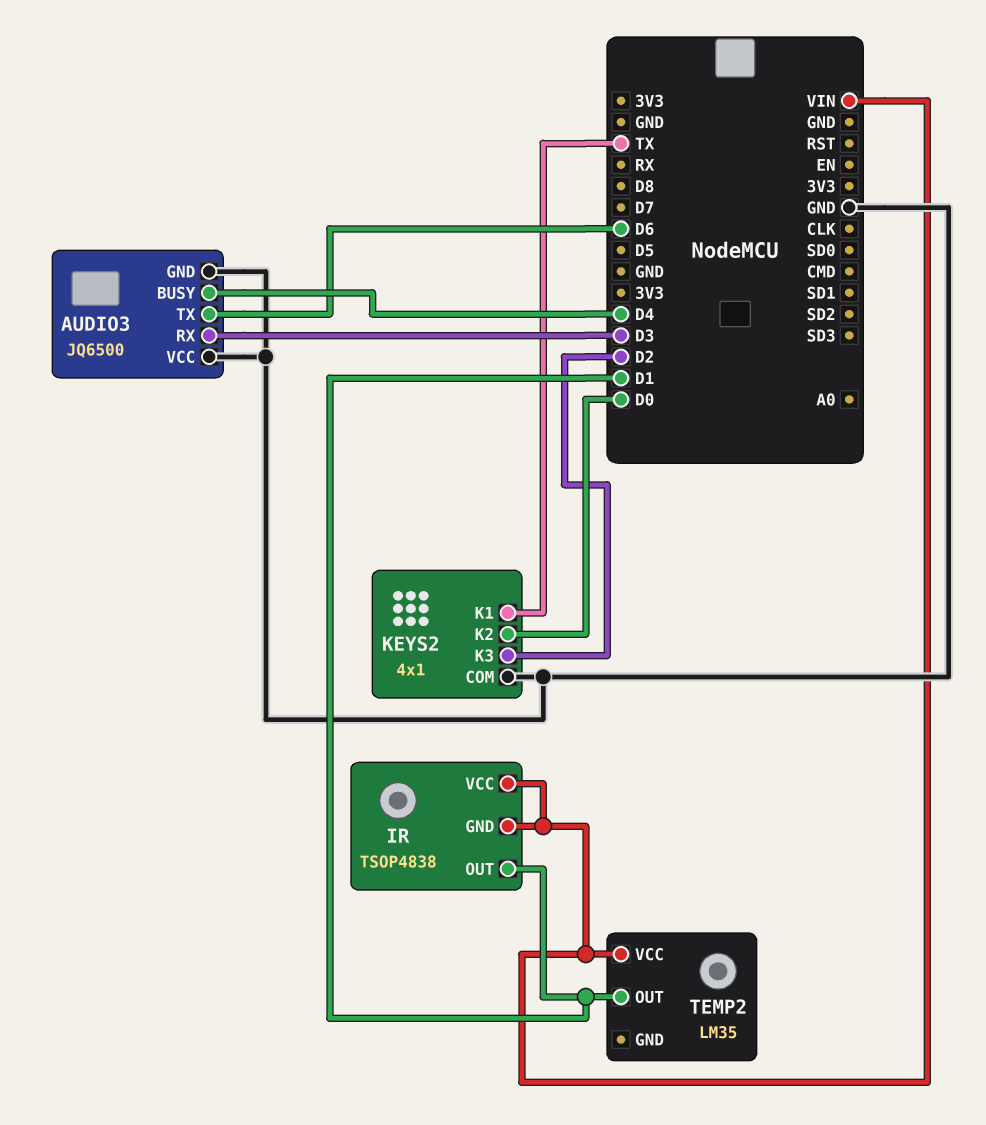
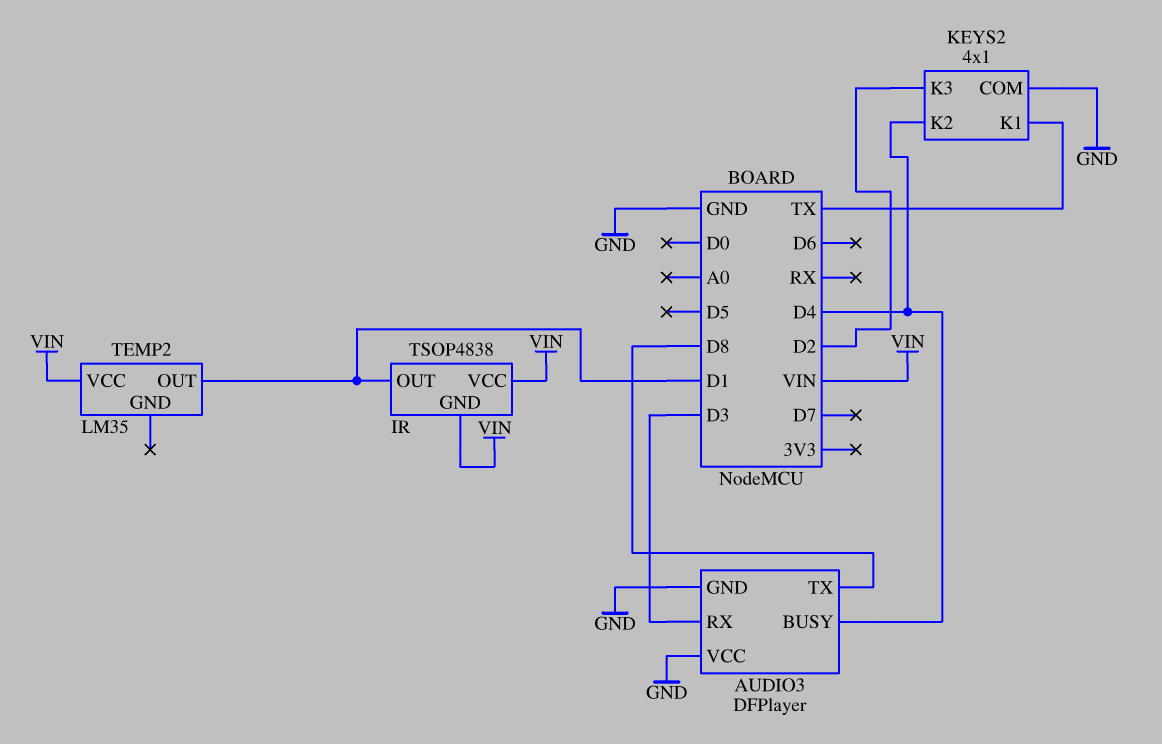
AUDIO3: JQ6500 -> DFPlayer
AUDIO3 pin TX: D6 -> D8
KEYS2 pin K2: D0 -> D4

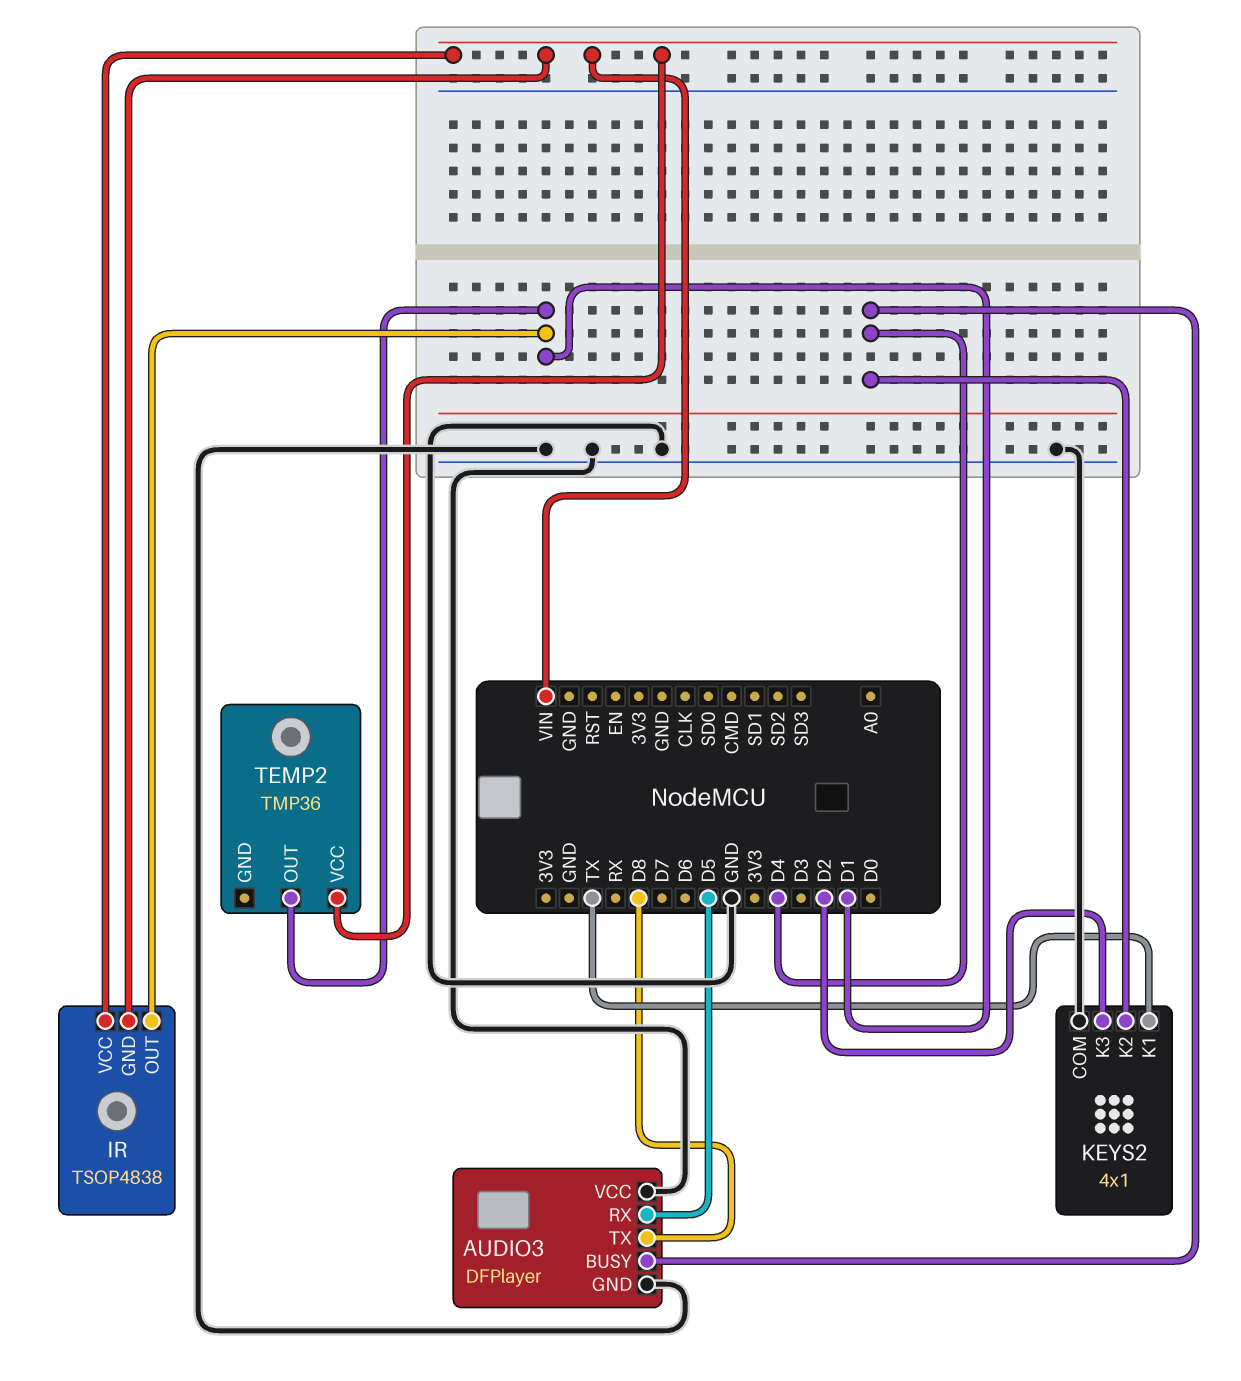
AUDIO3 pin RX: D3 -> D5
TEMP2: LM35 -> TMP36

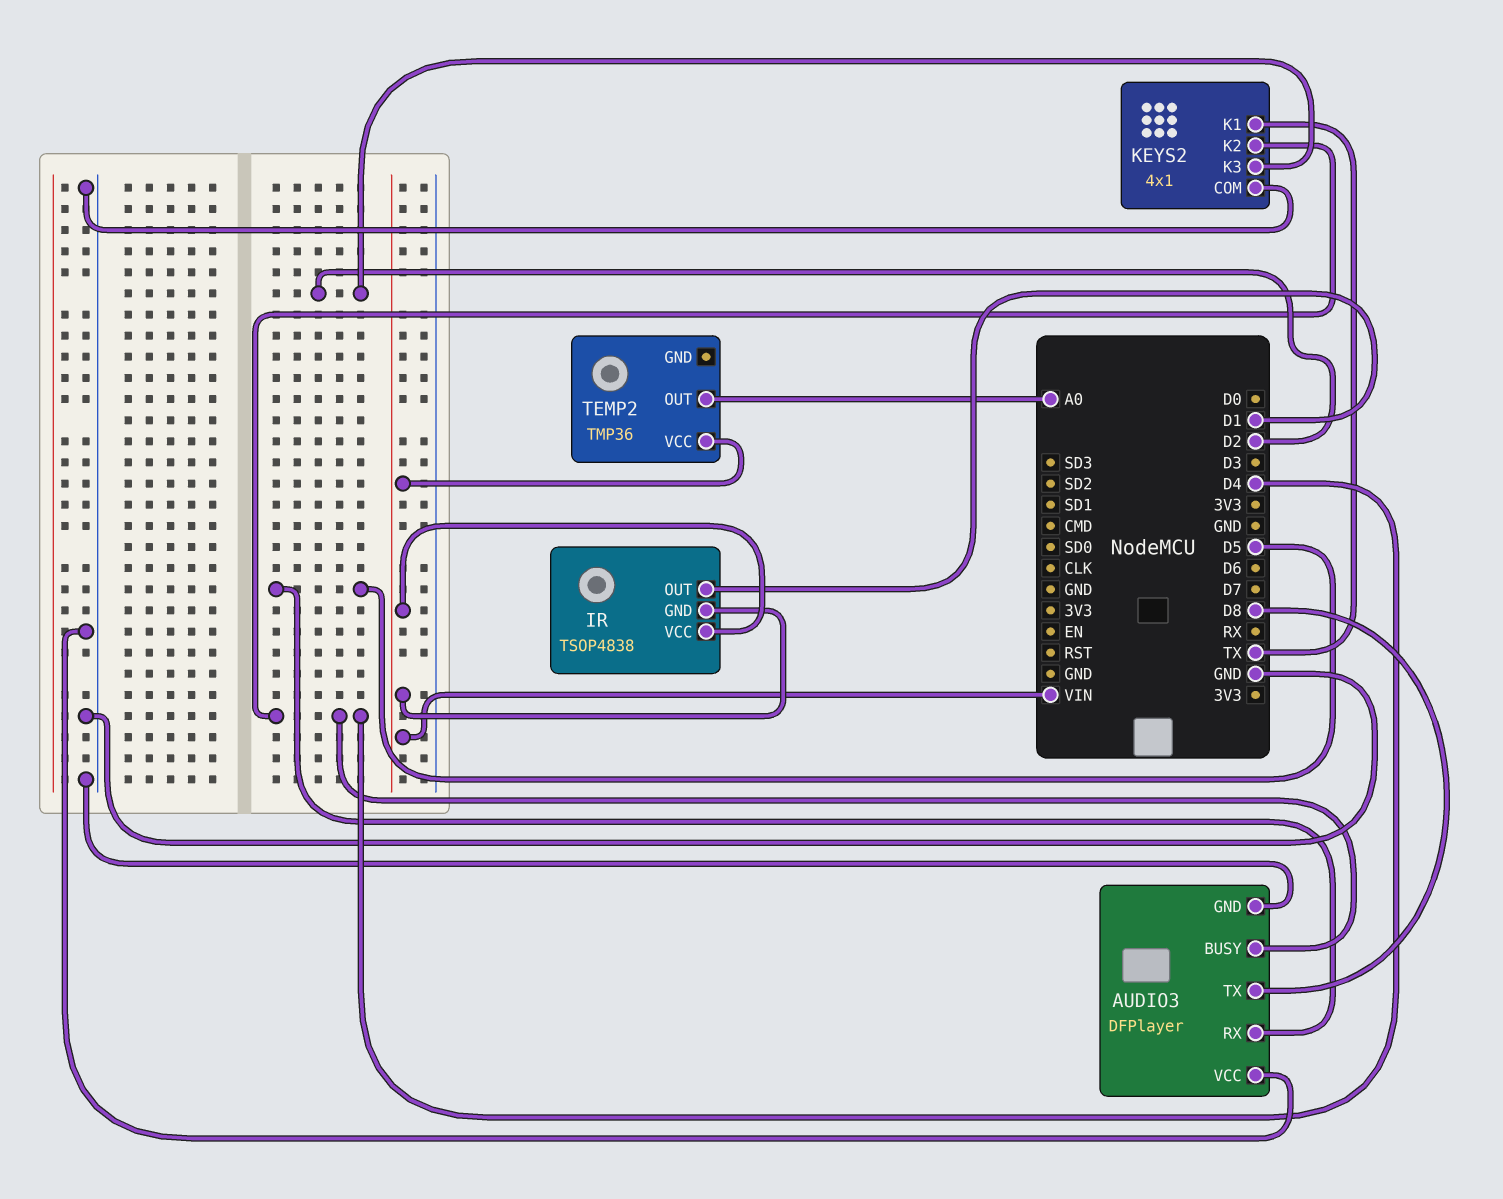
TEMP2 pin OUT: D1 -> A0

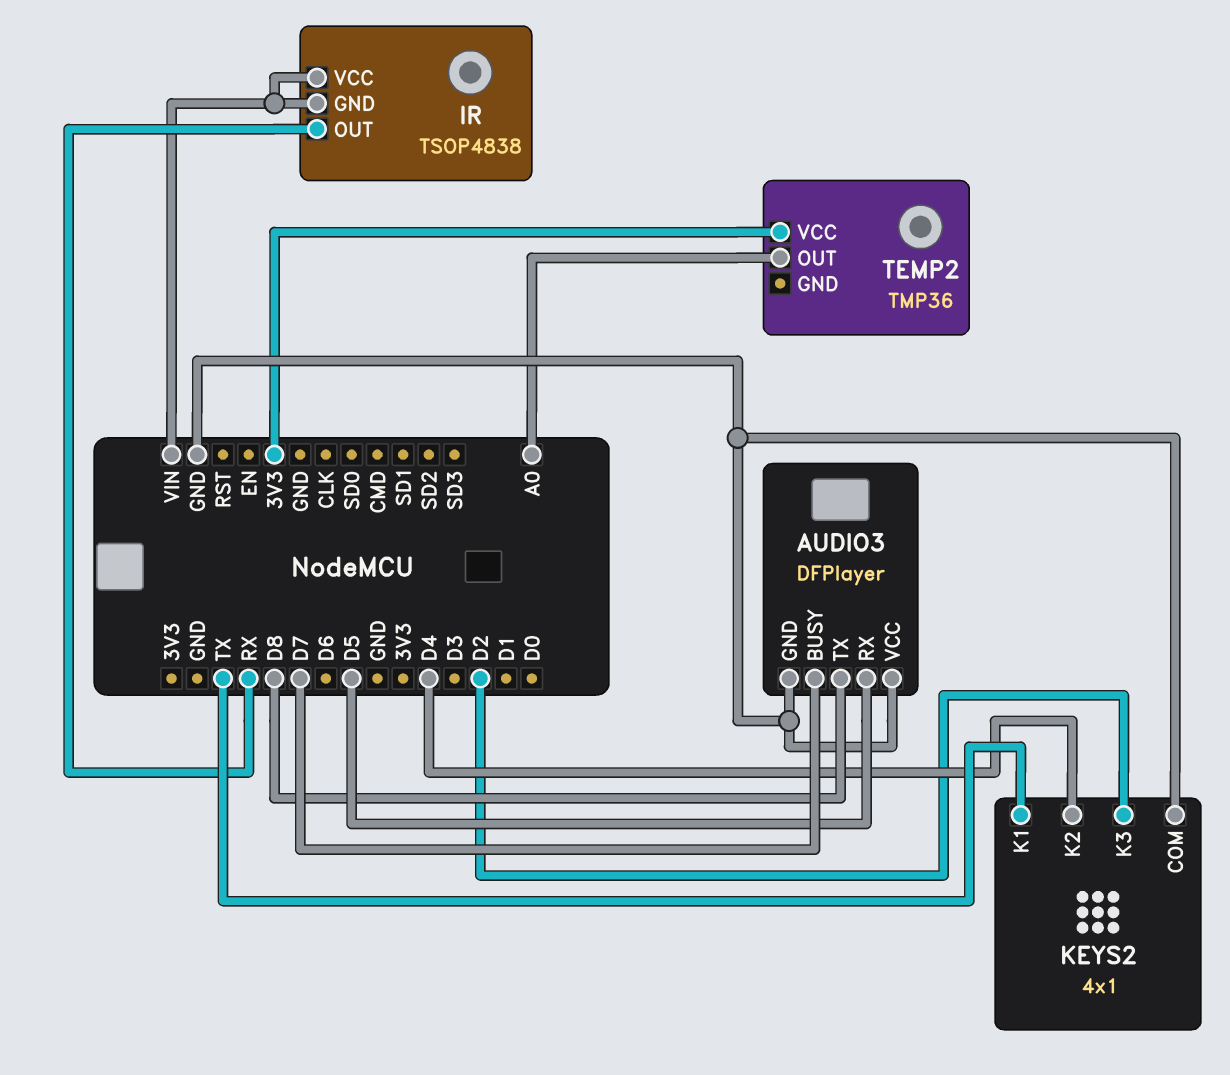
AUDIO3 pin BUSY: D4 -> D7
IR pin OUT: D1 -> RX
TEMP2 pin VCC: VIN -> 3V3

